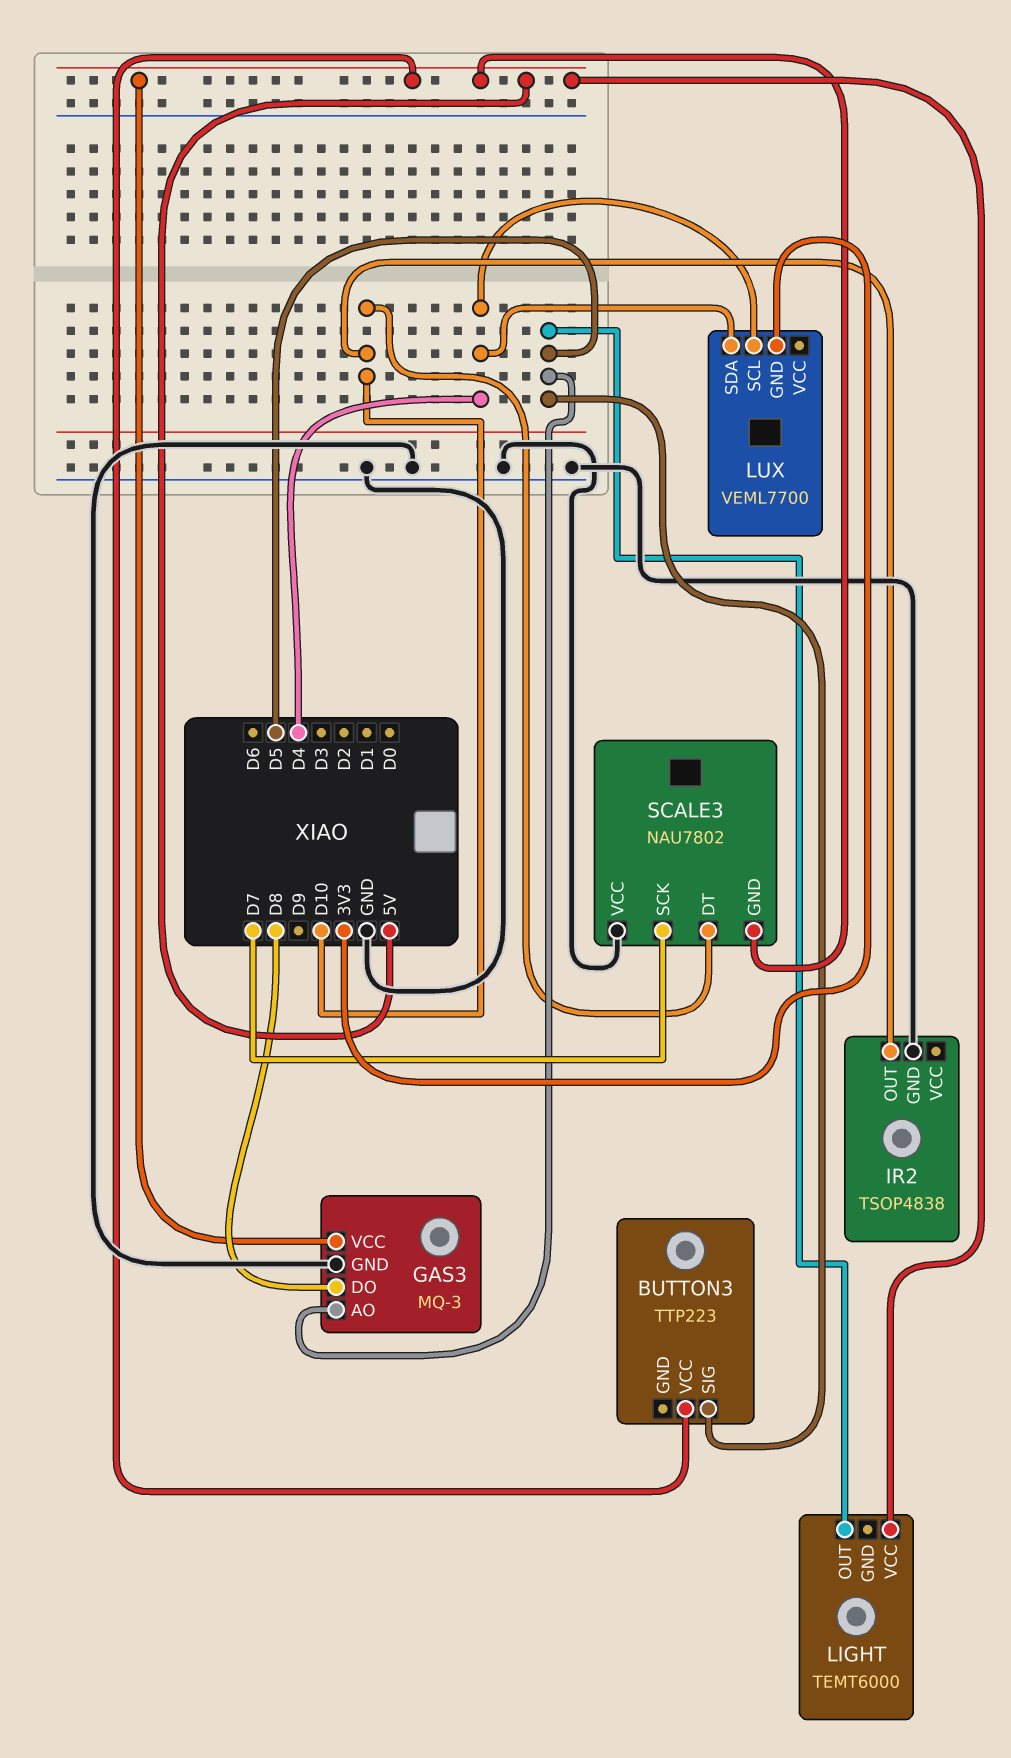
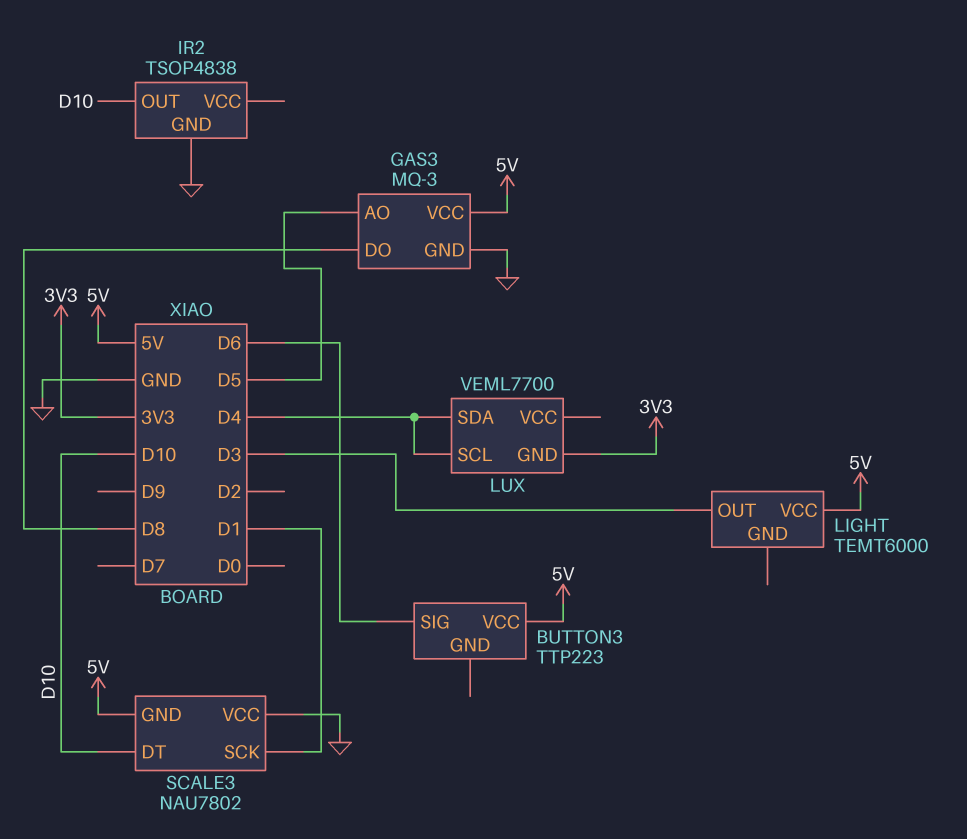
BUTTON3 pin SIG: D5 -> D6
LIGHT pin OUT: D5 -> D3
SCALE3 pin SCK: D7 -> D1

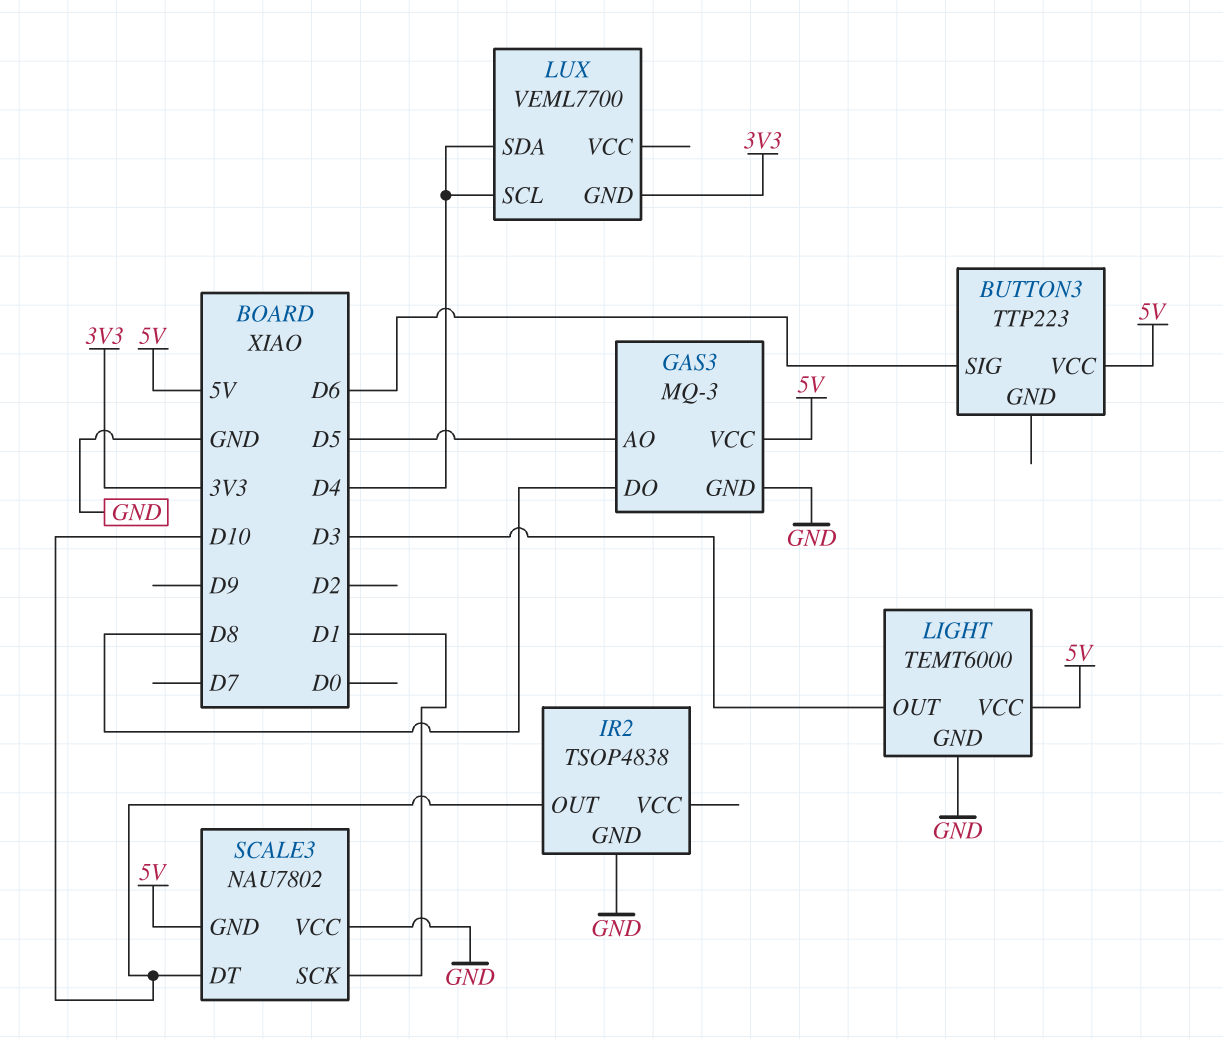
LIGHT pin GND: none -> GND

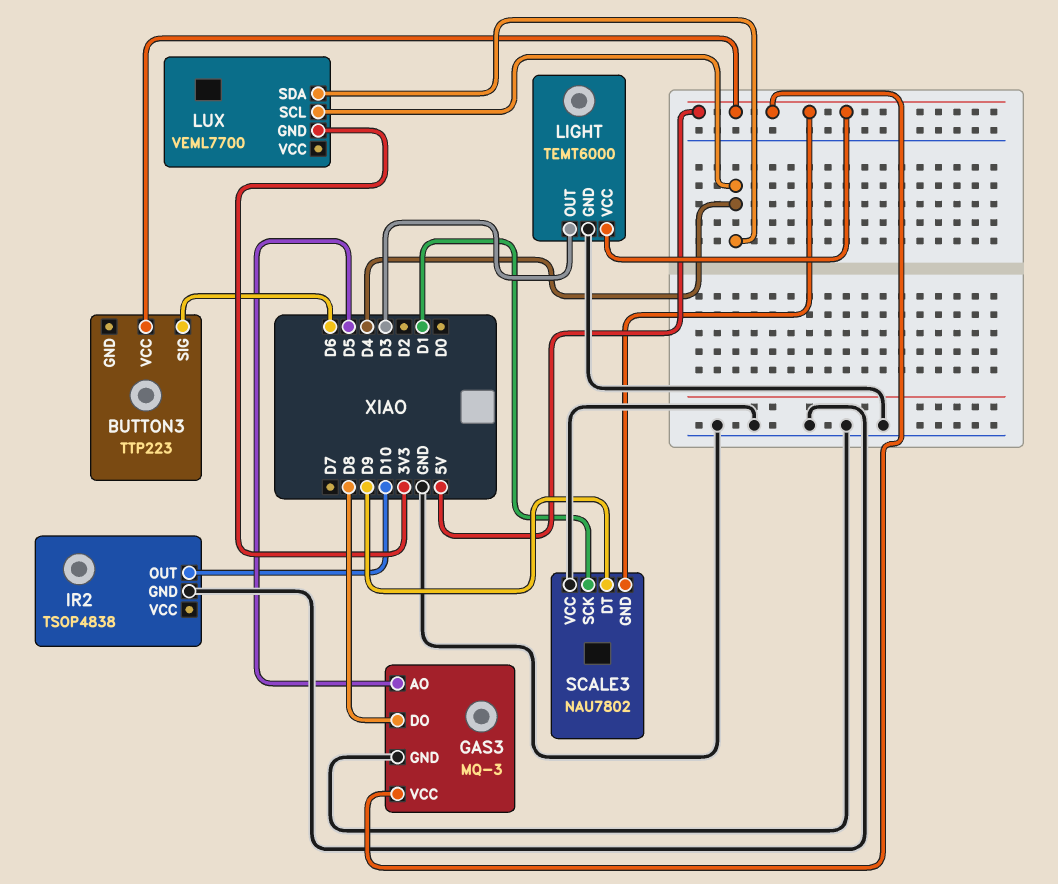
SCALE3 pin DT: D10 -> D9

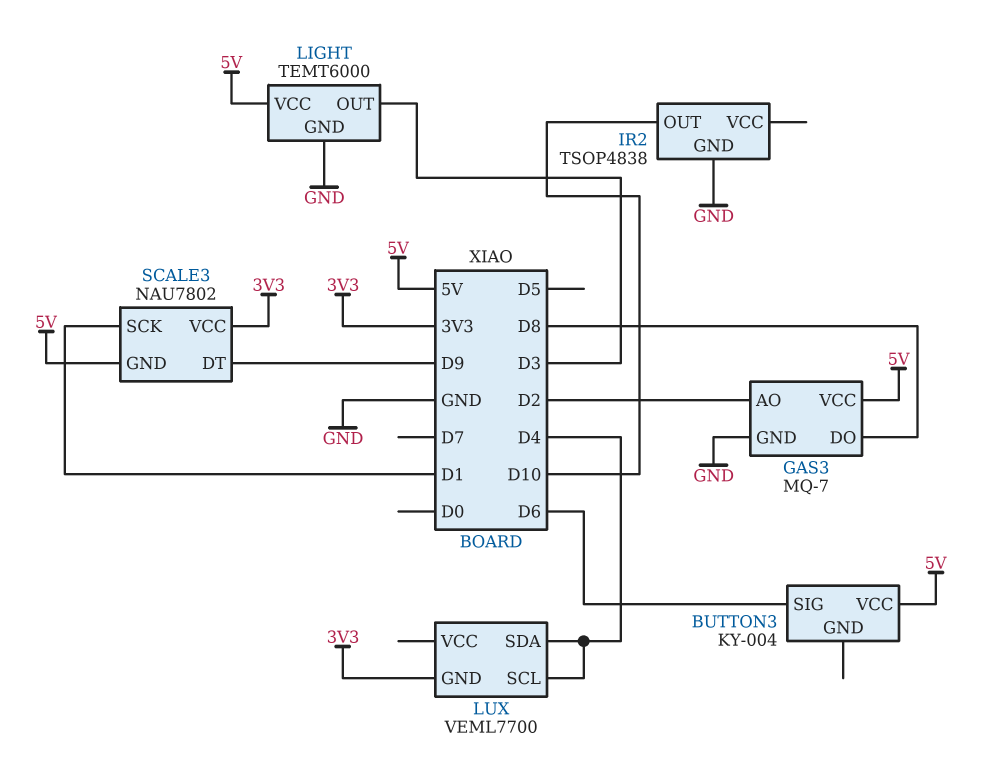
BUTTON3: TTP223 -> KY-004
GAS3: MQ-3 -> MQ-7
GAS3 pin AO: D5 -> D2
SCALE3 pin VCC: GND -> 3V3

